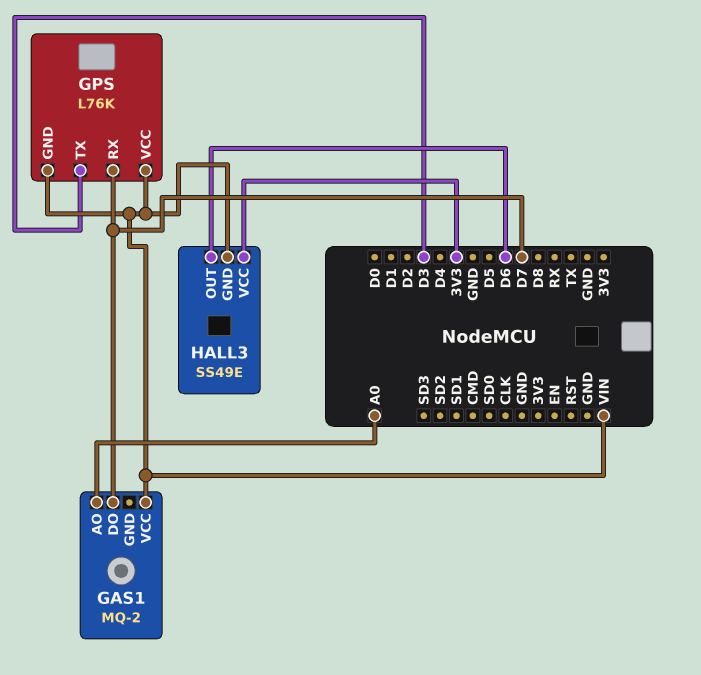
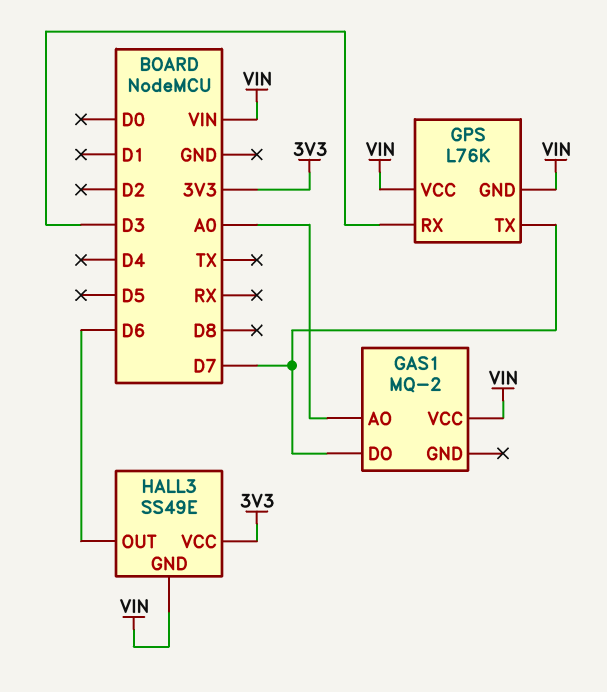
GPS pin RX: D7 -> D3
GPS pin TX: D3 -> D7

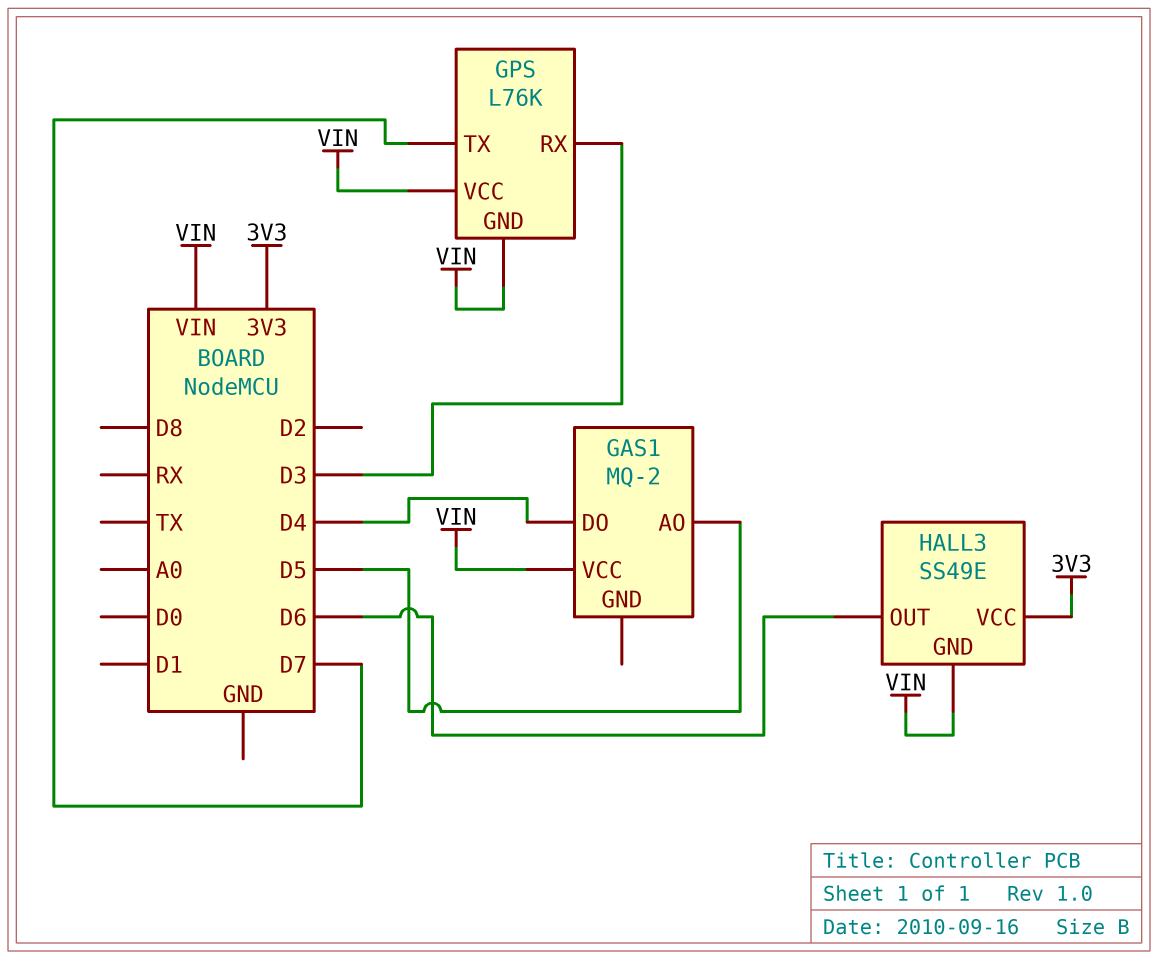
GAS1 pin AO: A0 -> D5
GAS1 pin DO: D7 -> D4

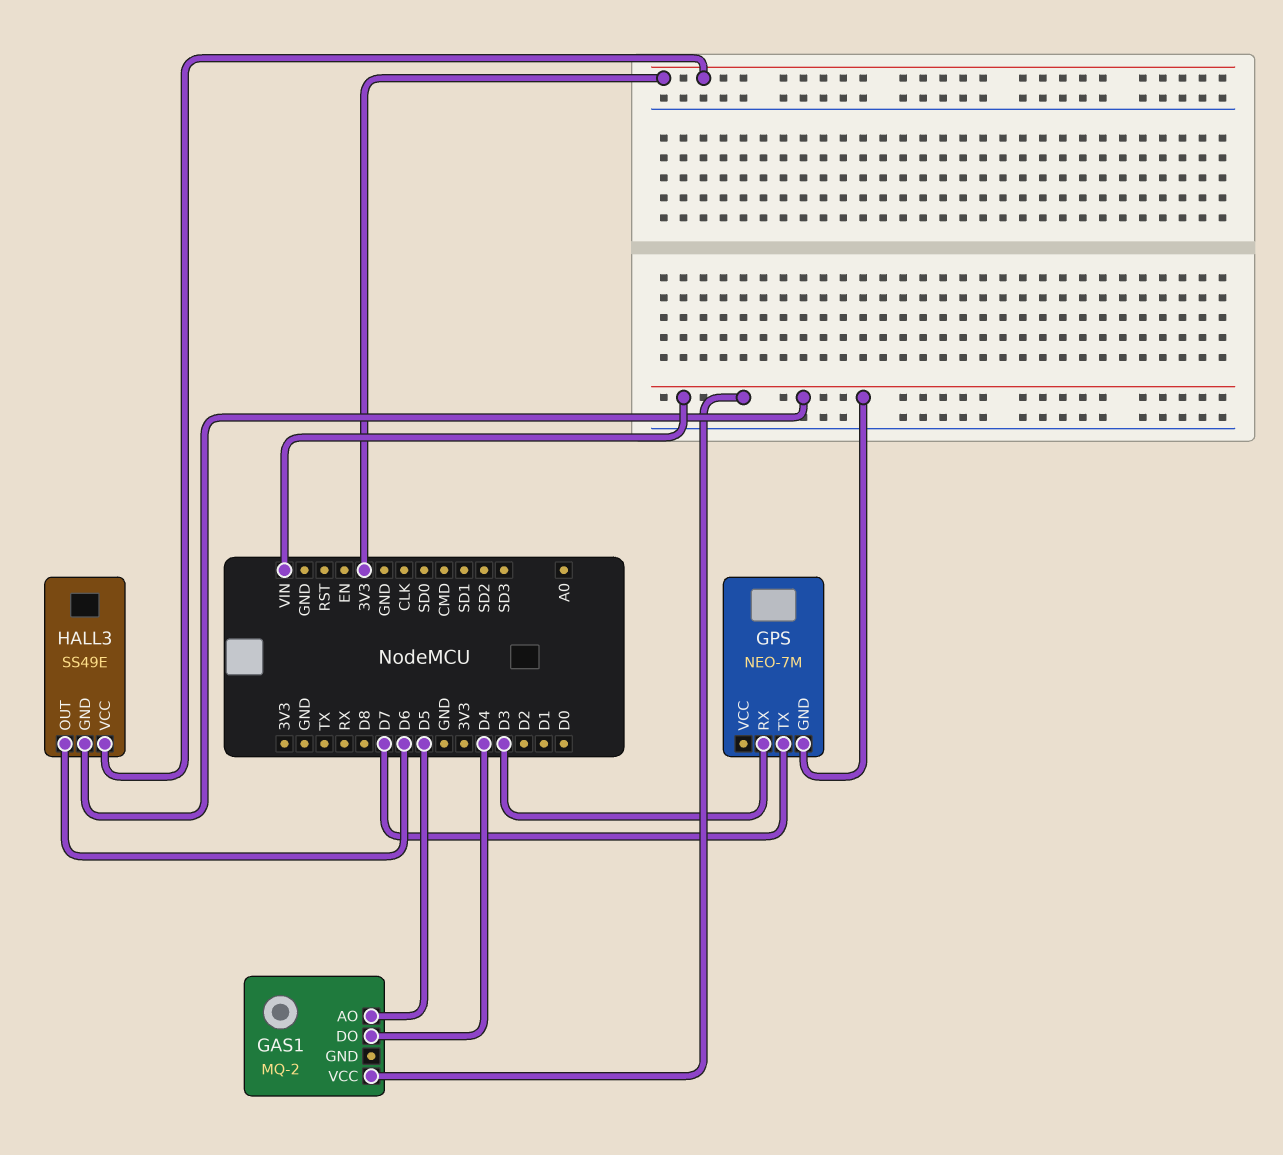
GPS: L76K -> NEO-7M
GPS pin VCC: VIN -> none

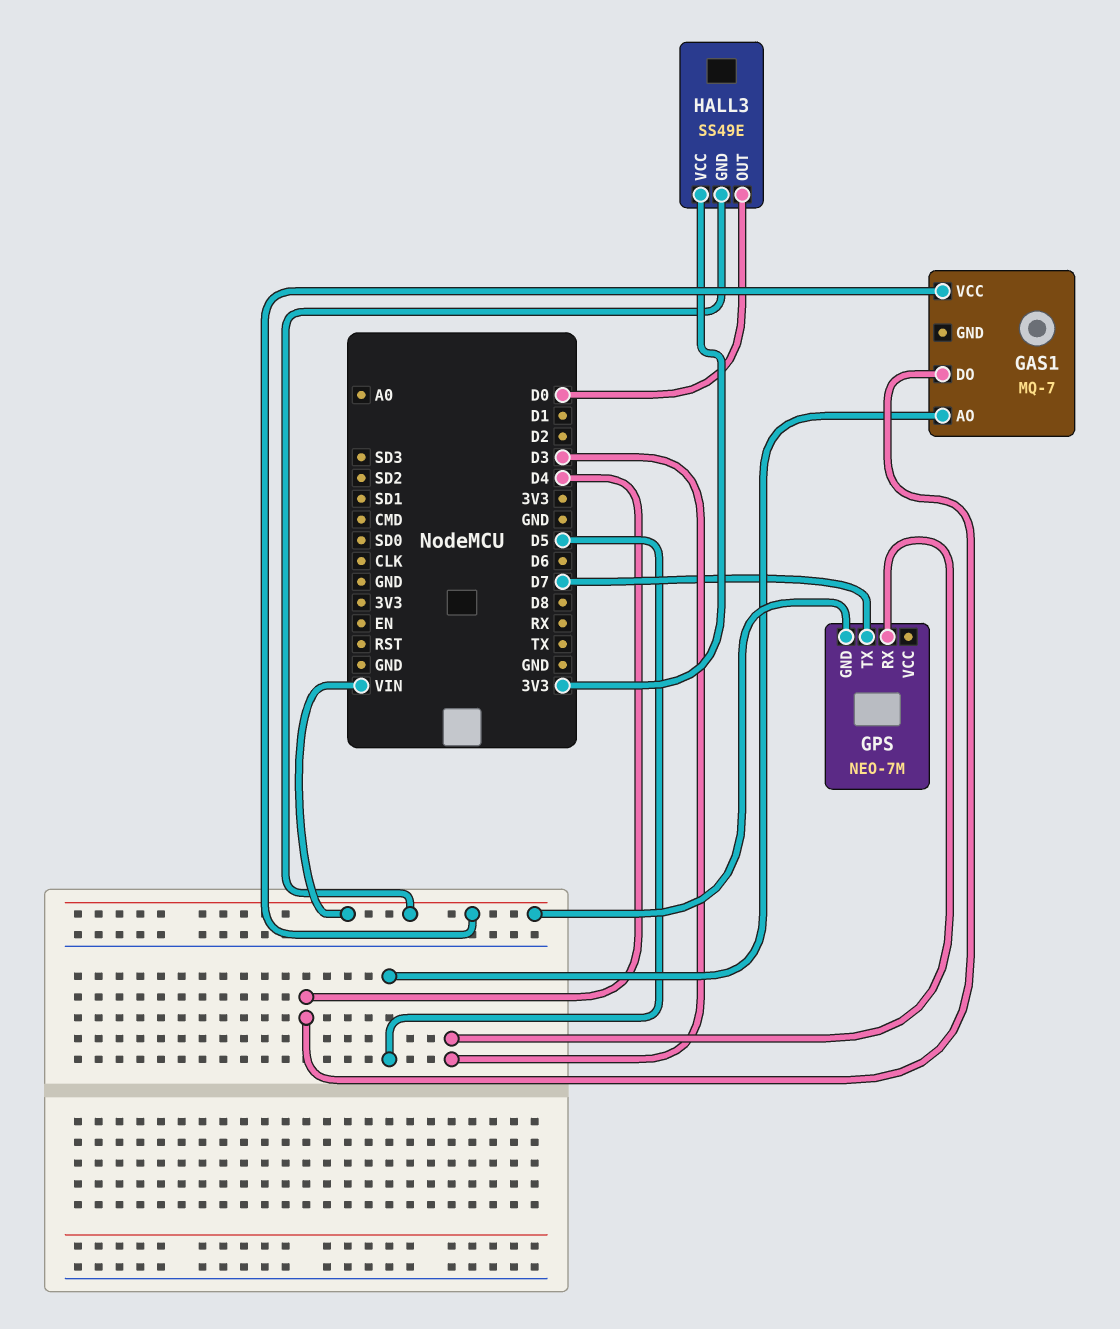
GAS1: MQ-2 -> MQ-7
HALL3 pin OUT: D6 -> D0

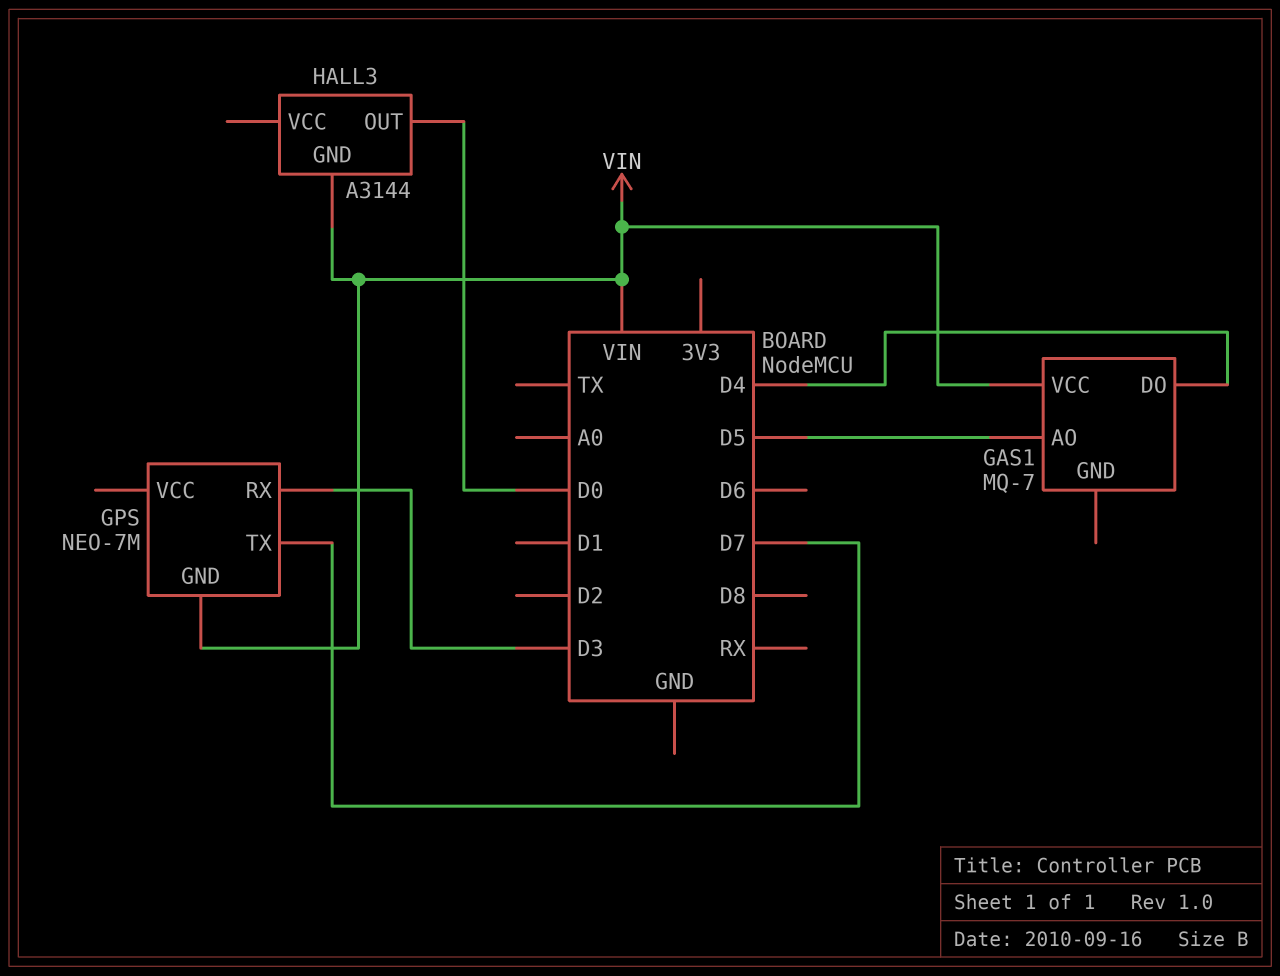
HALL3: SS49E -> A3144
HALL3 pin VCC: 3V3 -> none

